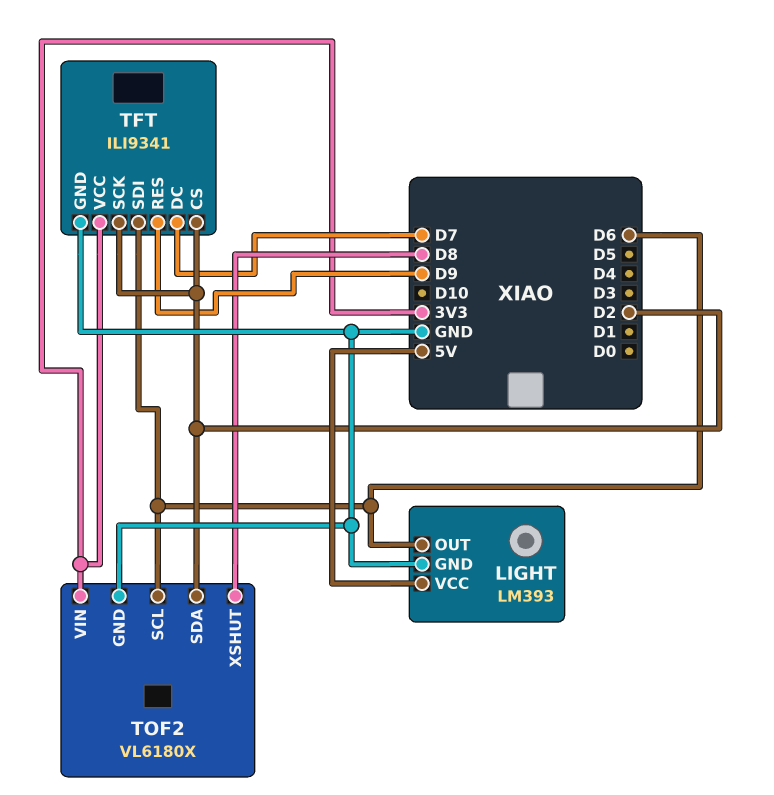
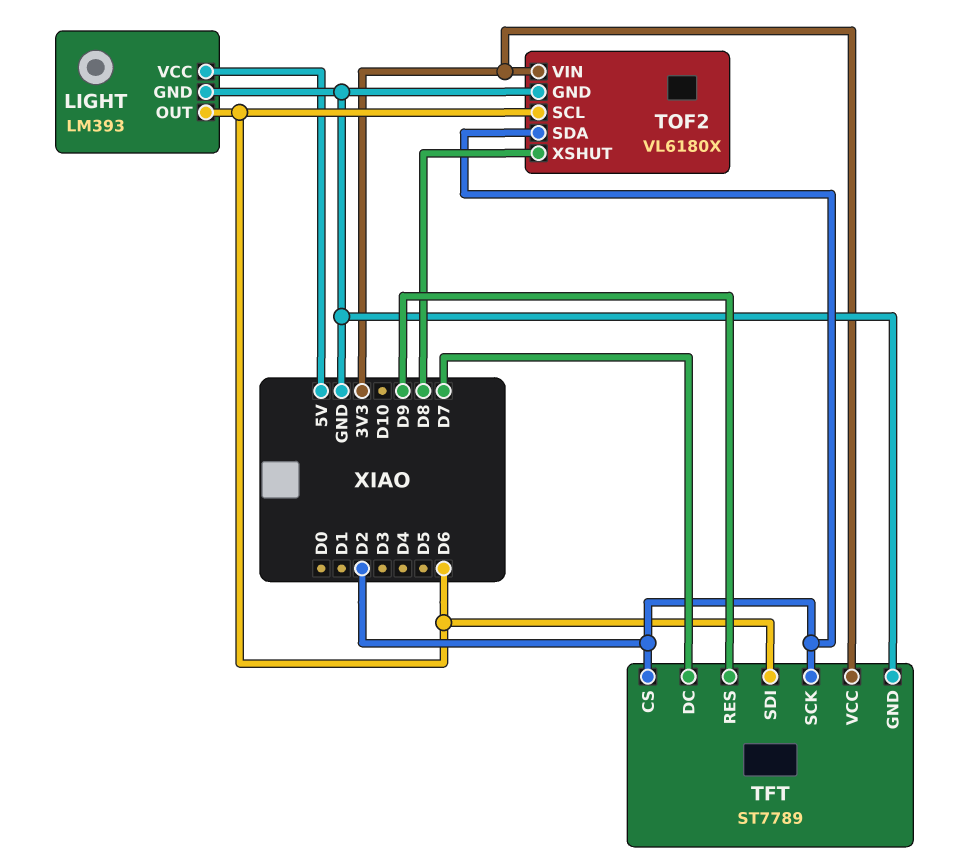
TFT: ILI9341 -> ST7789

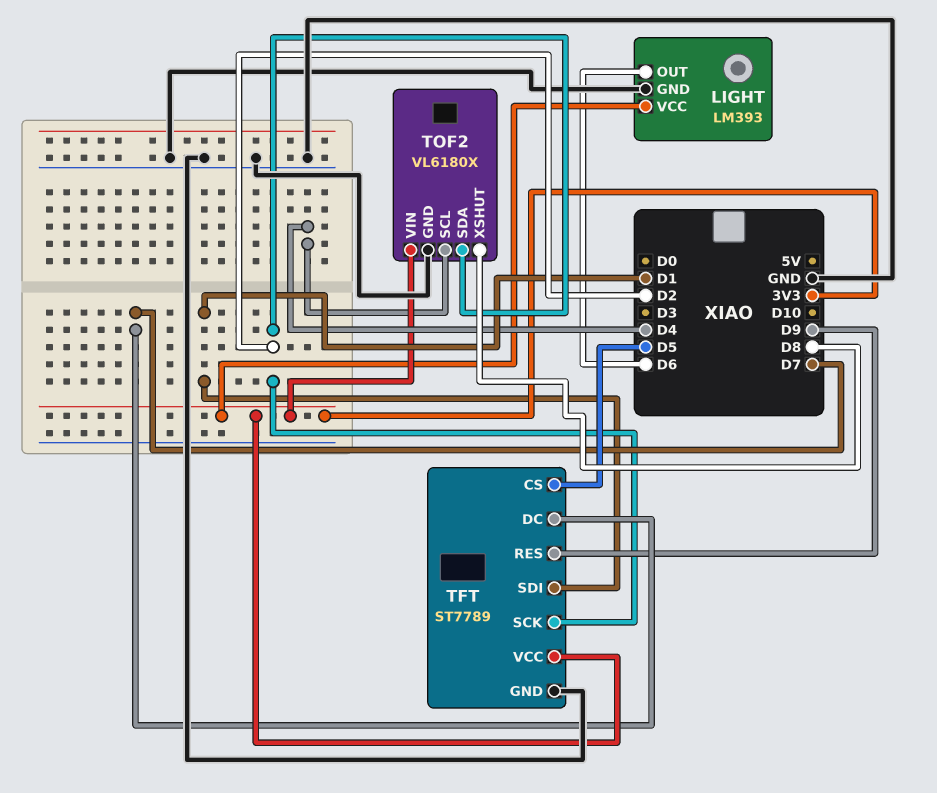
LIGHT pin VCC: 5V -> 3V3
TFT pin CS: D2 -> D5
TFT pin SDI: D6 -> D1
TOF2 pin SCL: D6 -> D4

